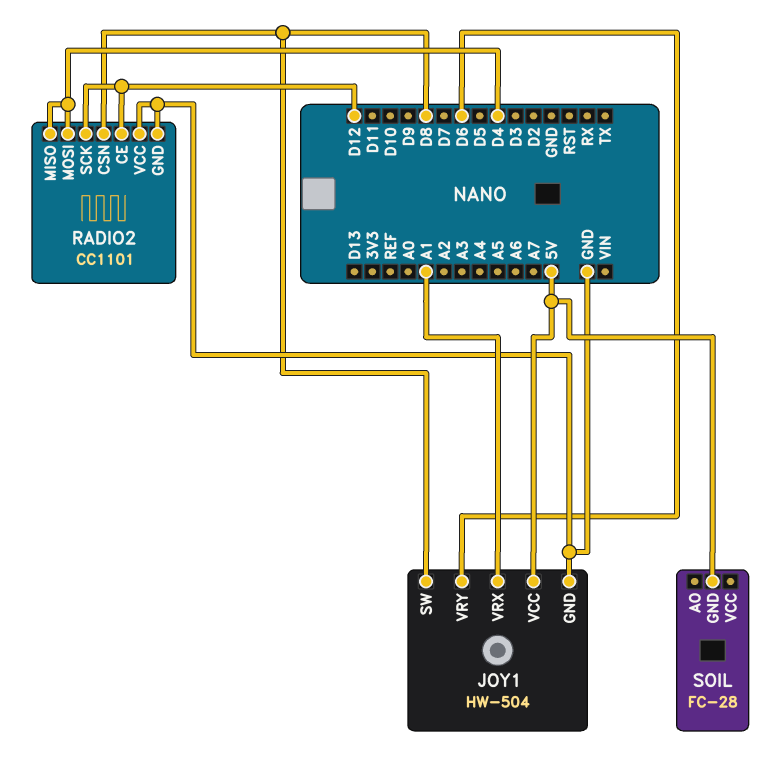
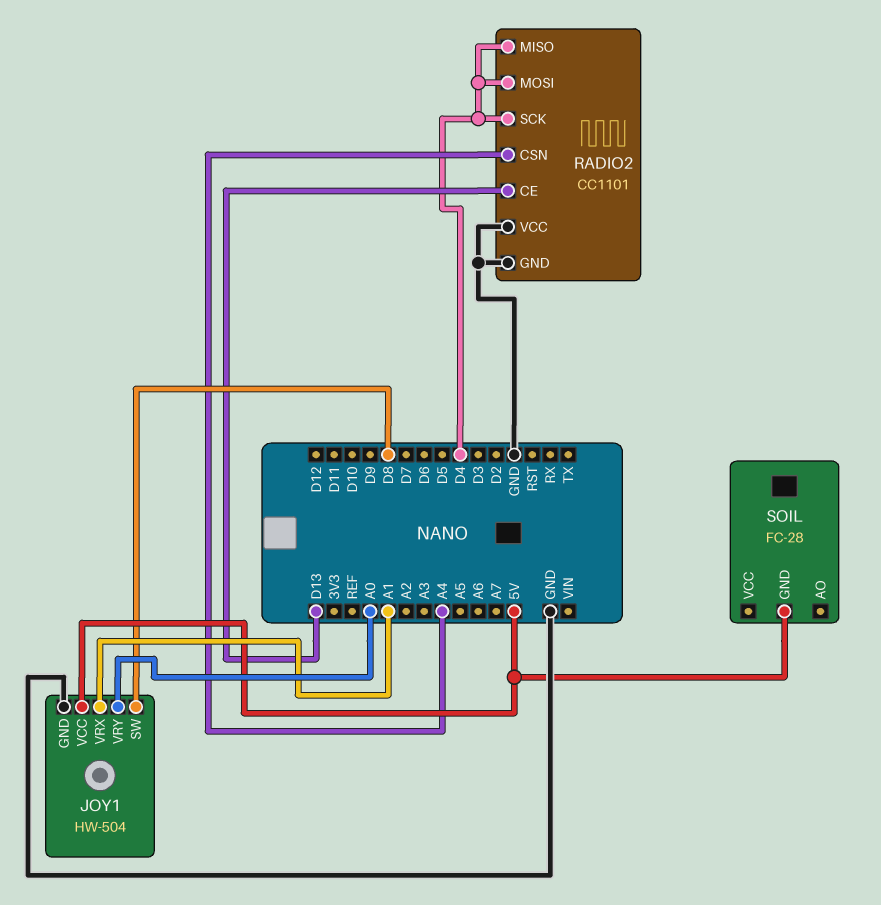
JOY1 pin VRY: D6 -> A0
RADIO2 pin CE: D12 -> D13
RADIO2 pin CSN: D8 -> A4
RADIO2 pin SCK: D12 -> D4

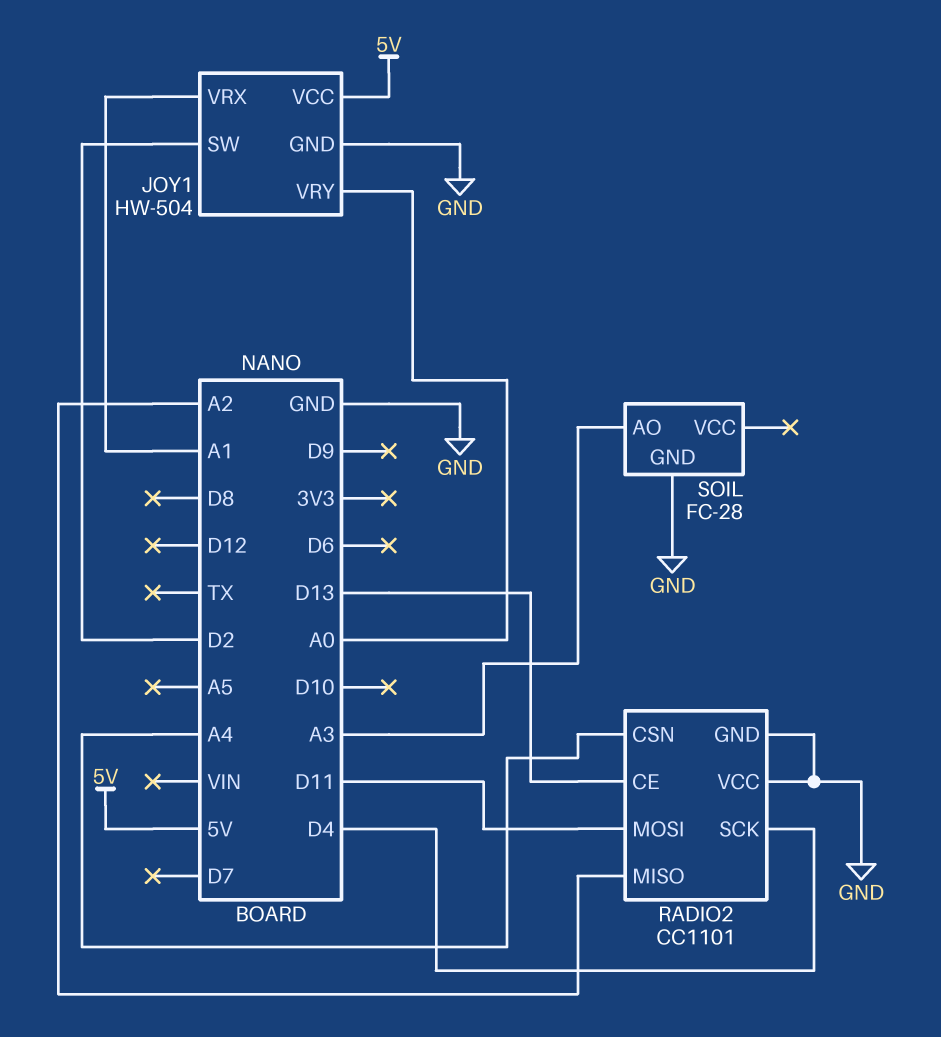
JOY1 pin SW: D8 -> D2
RADIO2 pin MISO: D4 -> A2
RADIO2 pin MOSI: D4 -> D11
SOIL pin AO: none -> A3
SOIL pin GND: 5V -> GND

